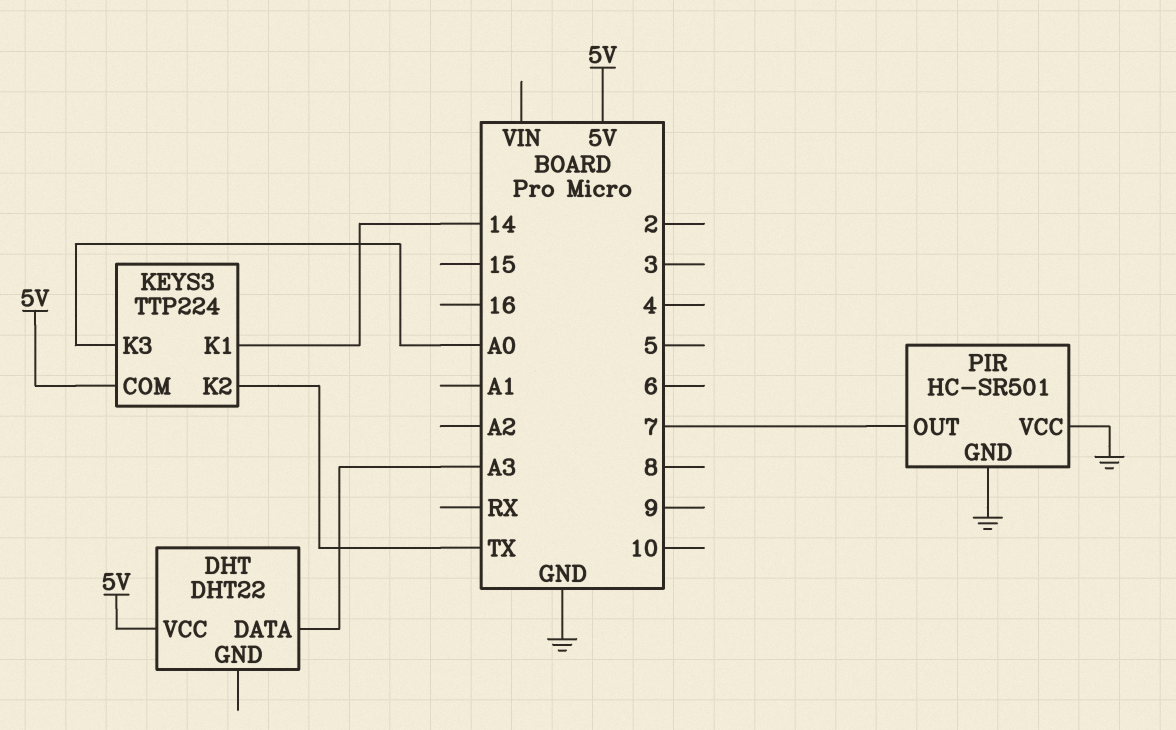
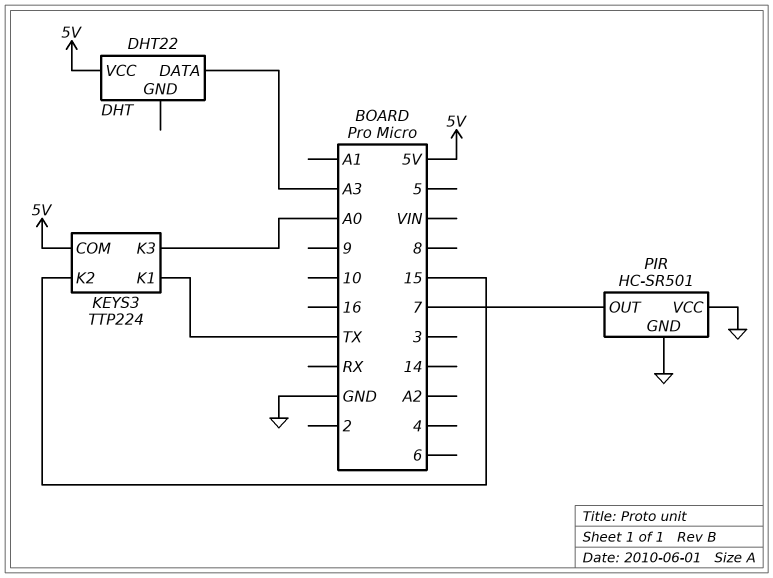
KEYS3 pin K1: 14 -> TX
KEYS3 pin K2: TX -> 15

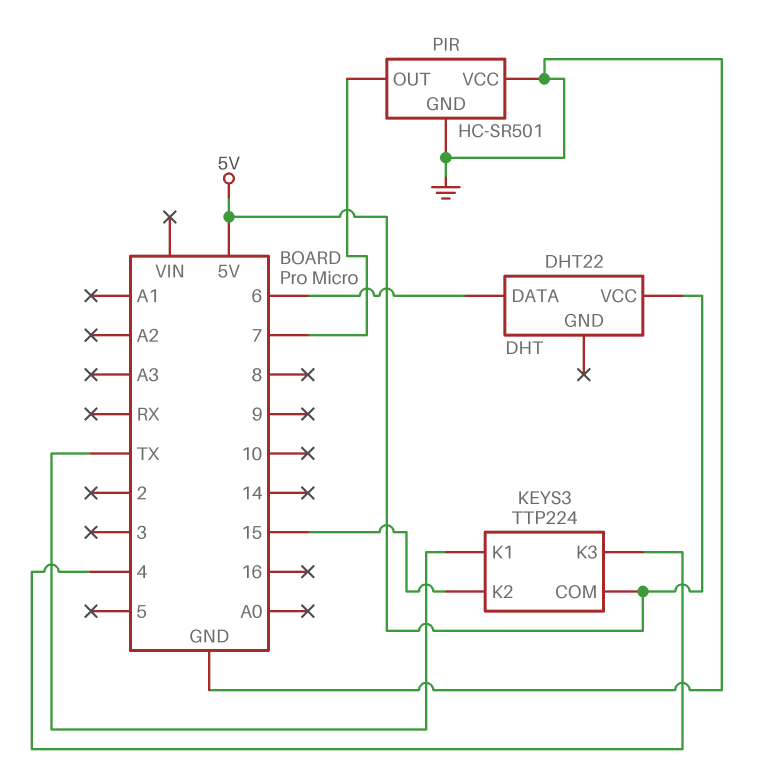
DHT pin DATA: A3 -> 6
KEYS3 pin K3: A0 -> 4

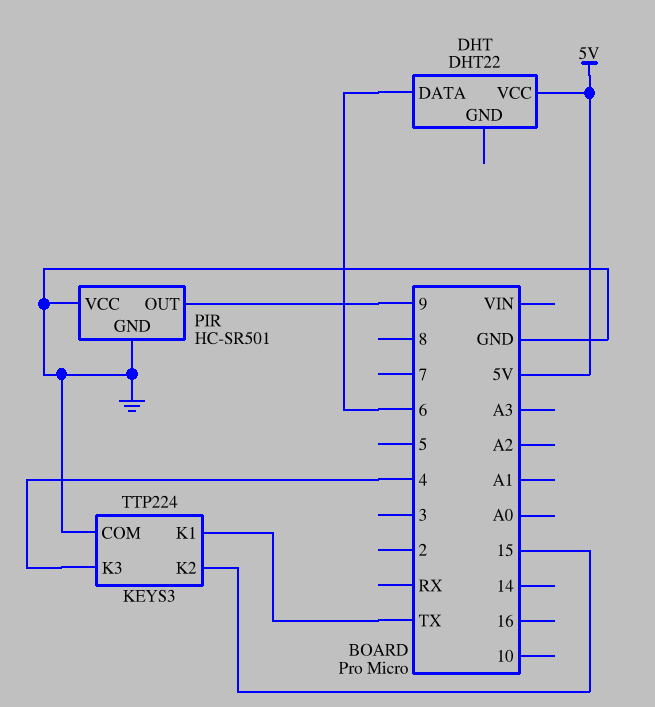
KEYS3 pin COM: 5V -> GND
PIR pin OUT: 7 -> 9

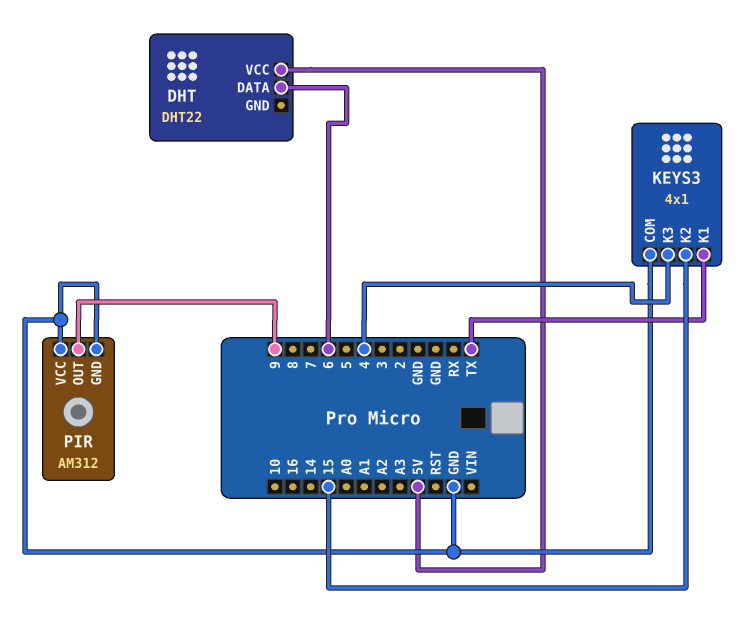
KEYS3: TTP224 -> 4x1
PIR: HC-SR501 -> AM312

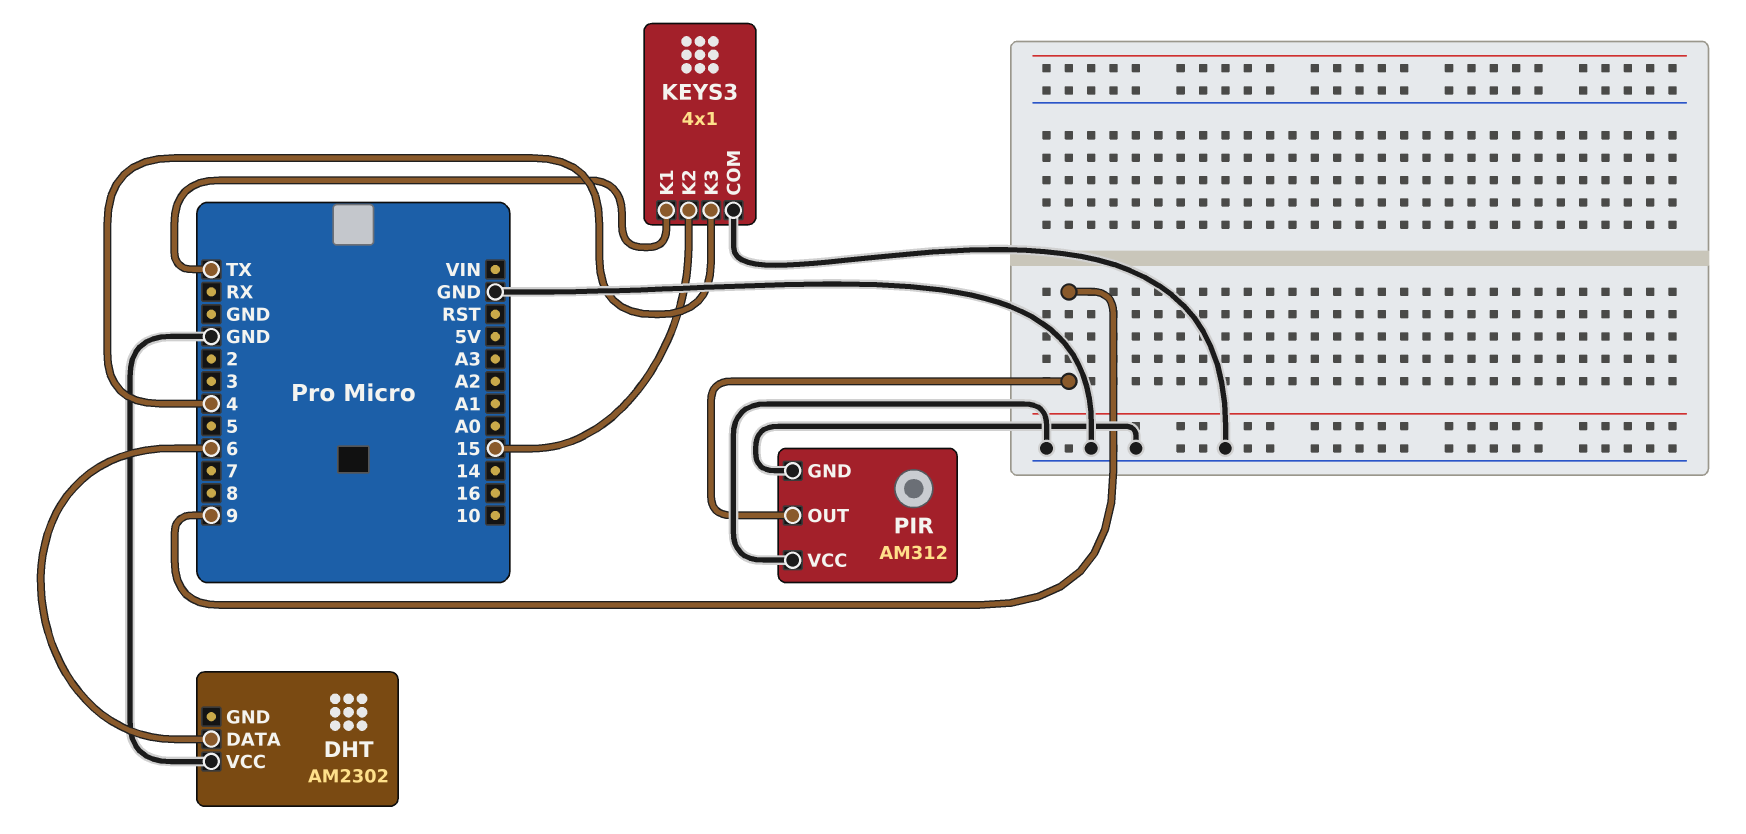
DHT: DHT22 -> AM2302
DHT pin VCC: 5V -> GND

